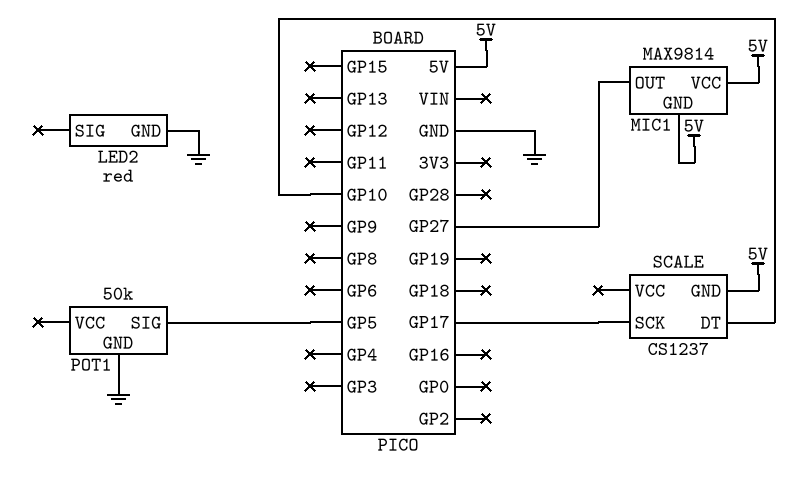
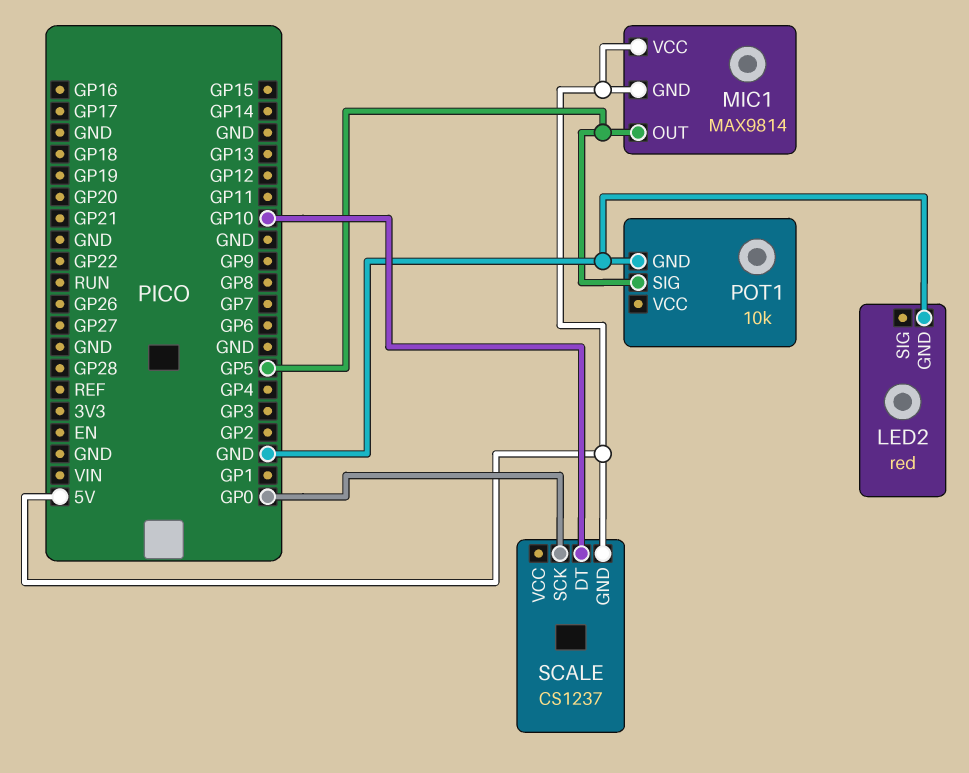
MIC1 pin OUT: GP27 -> GP5
POT1: 50k -> 10k
SCALE pin SCK: GP17 -> GP0

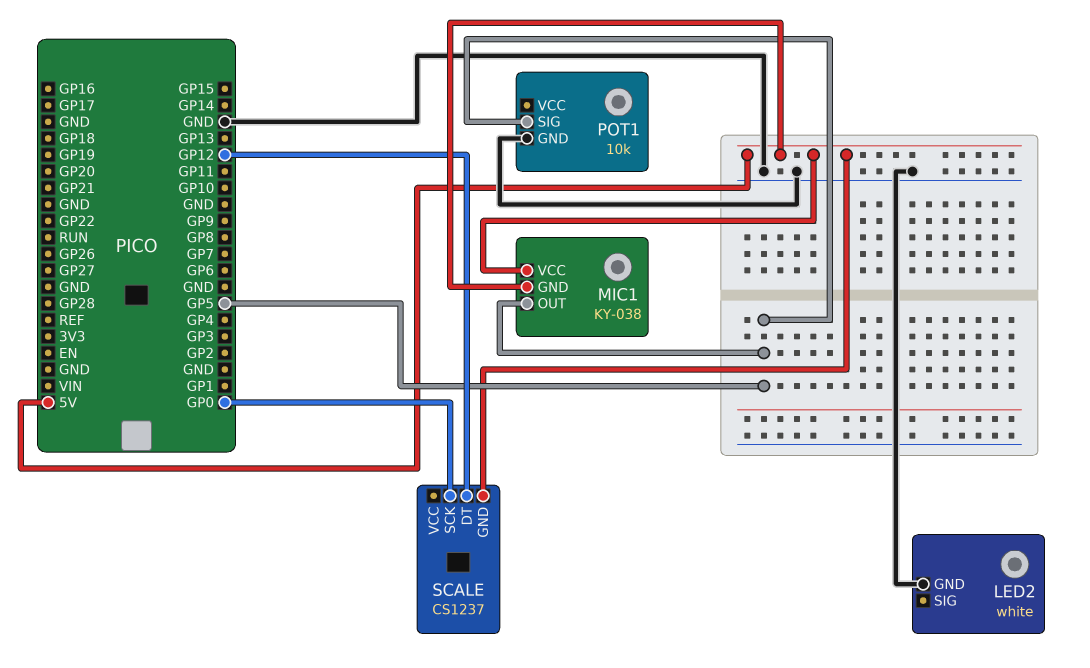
LED2: red -> white
MIC1: MAX9814 -> KY-038
SCALE pin DT: GP10 -> GP12

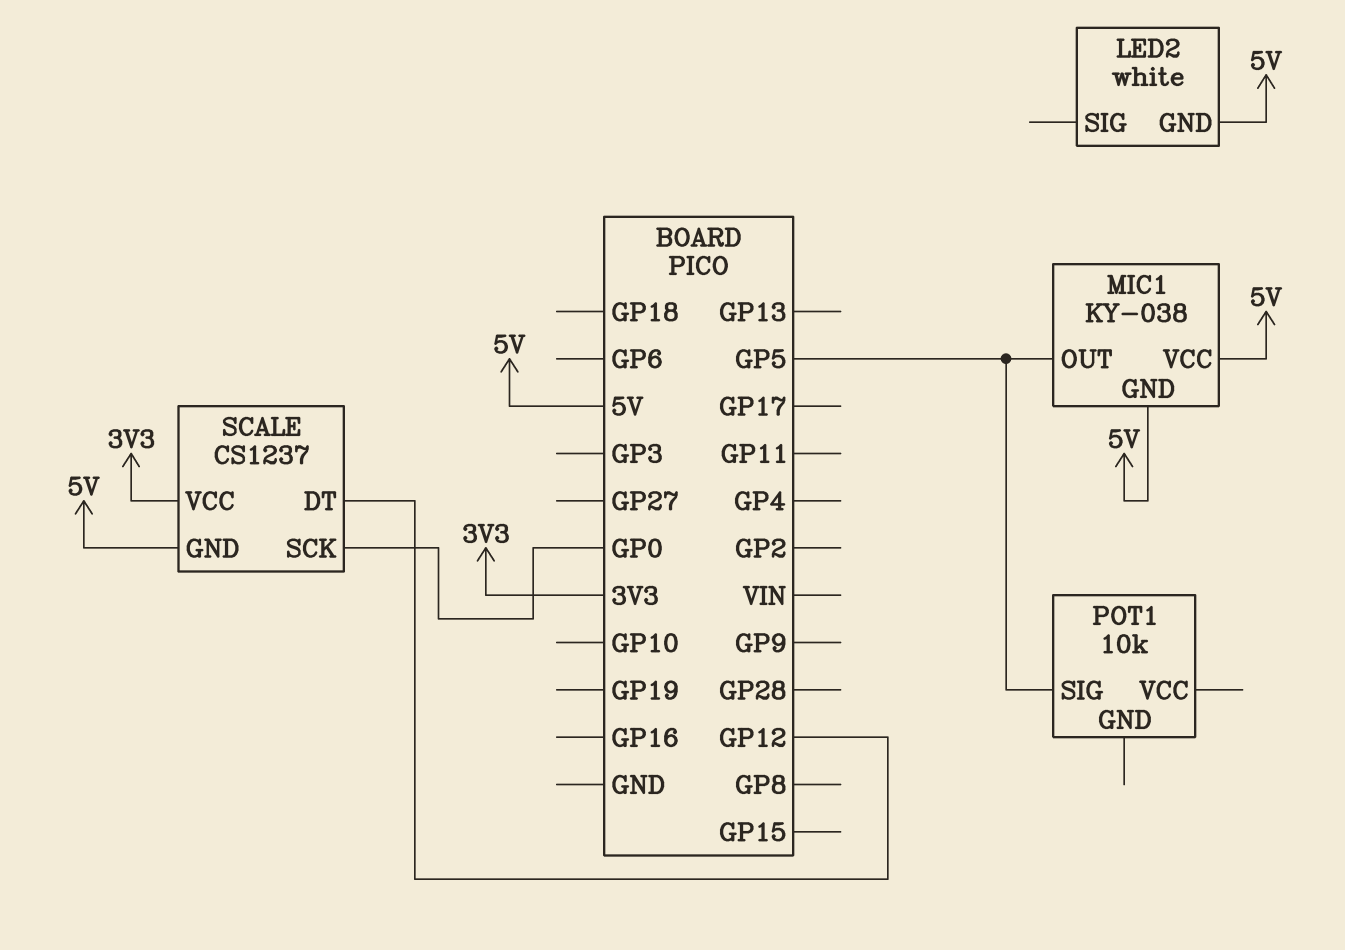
LED2 pin GND: GND -> 5V
POT1 pin GND: GND -> none
SCALE pin VCC: none -> 3V3

